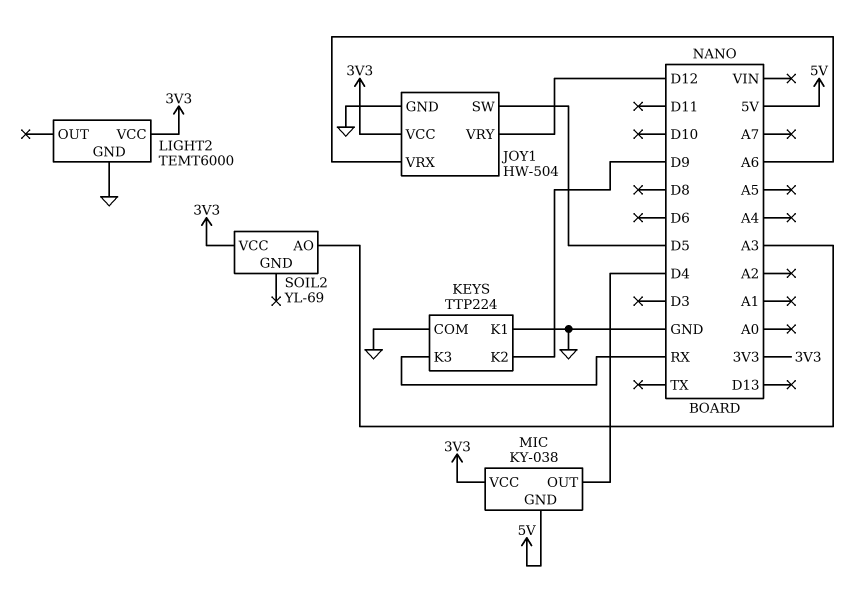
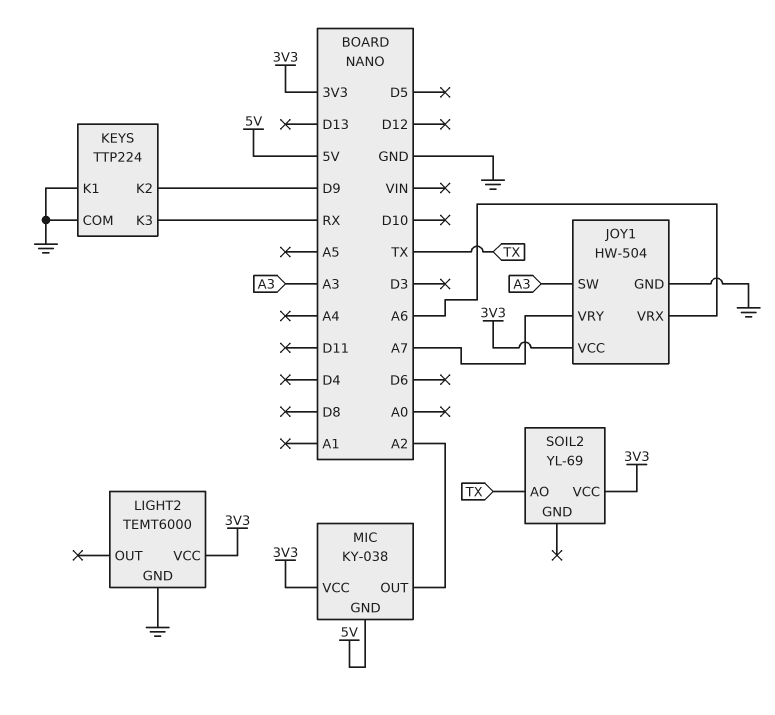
JOY1 pin SW: D5 -> A3
JOY1 pin VRY: D12 -> A7
MIC pin OUT: D4 -> A2
SOIL2 pin AO: A3 -> TX

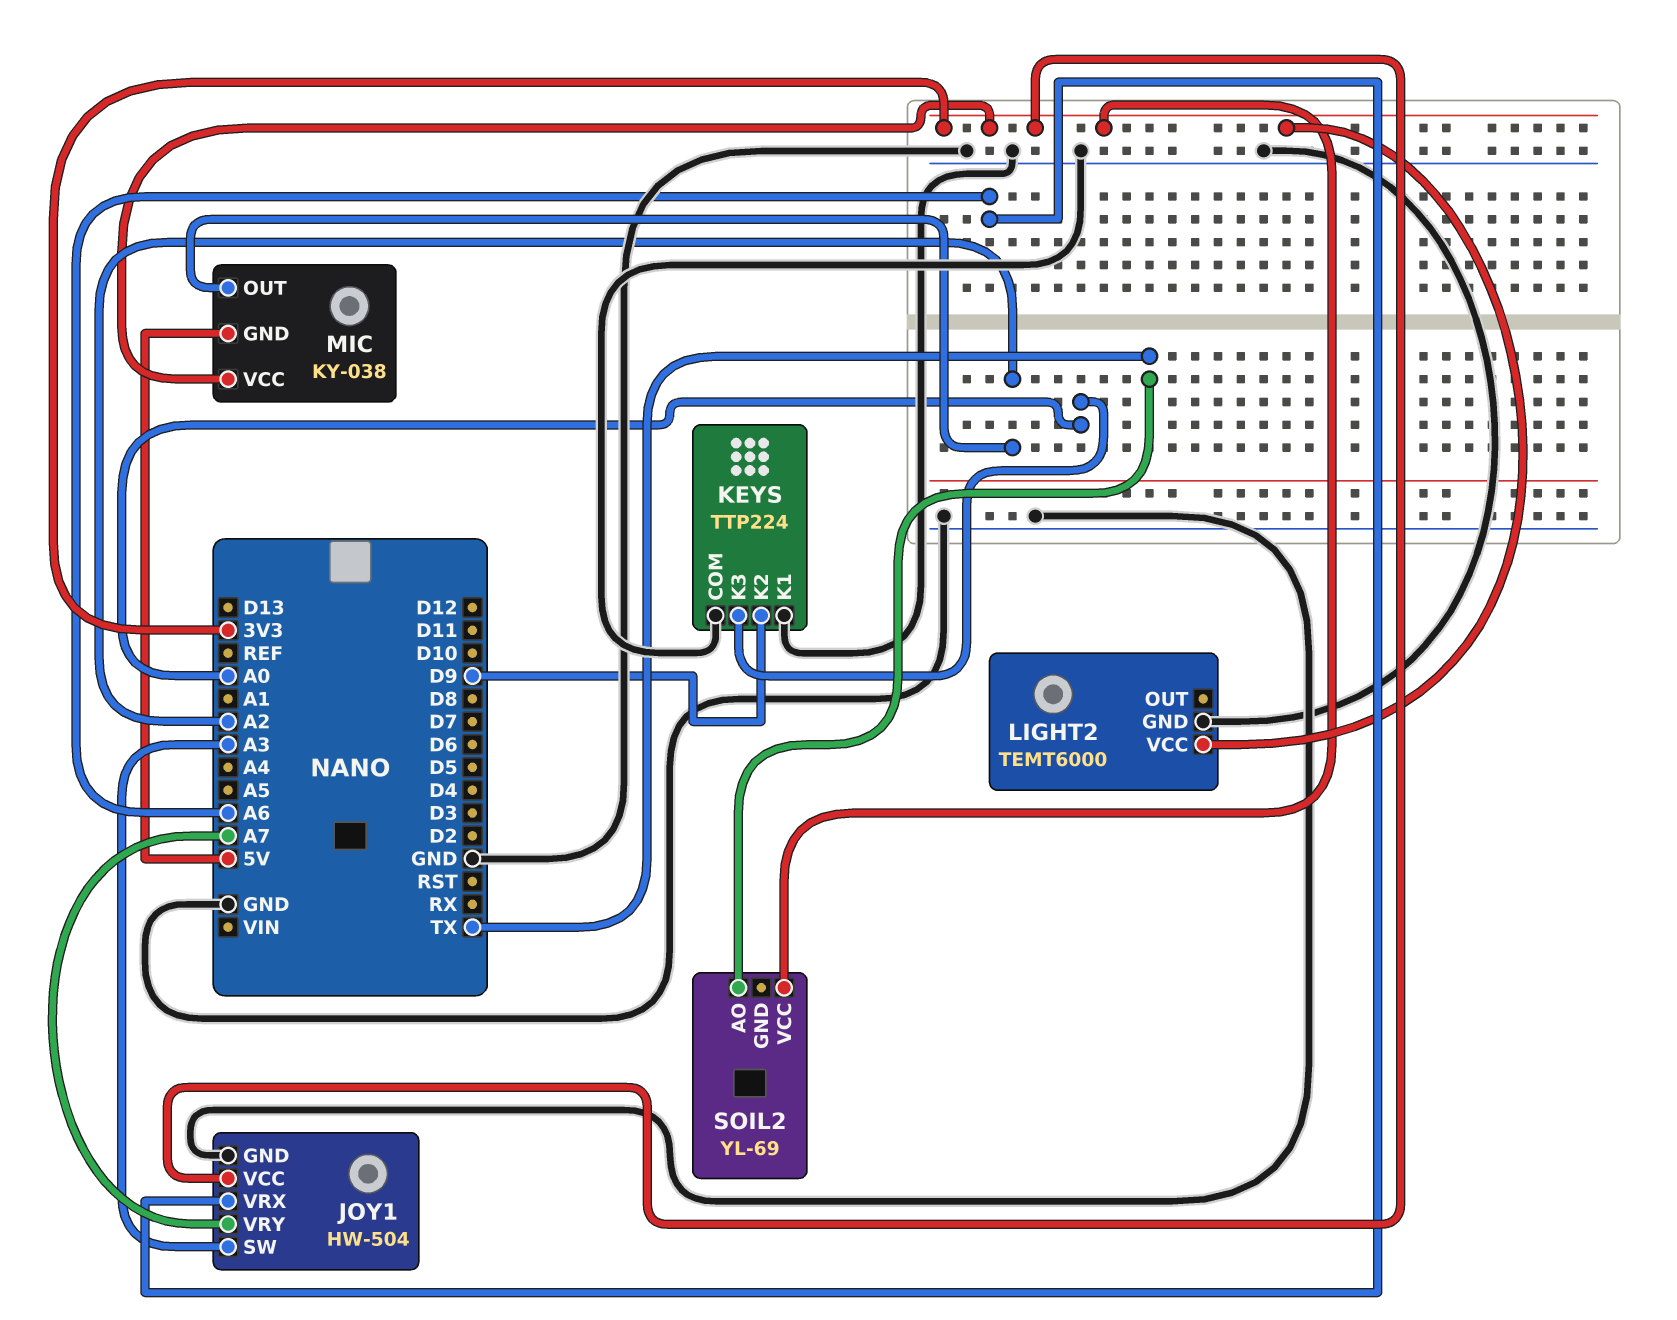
KEYS pin K3: RX -> A0

